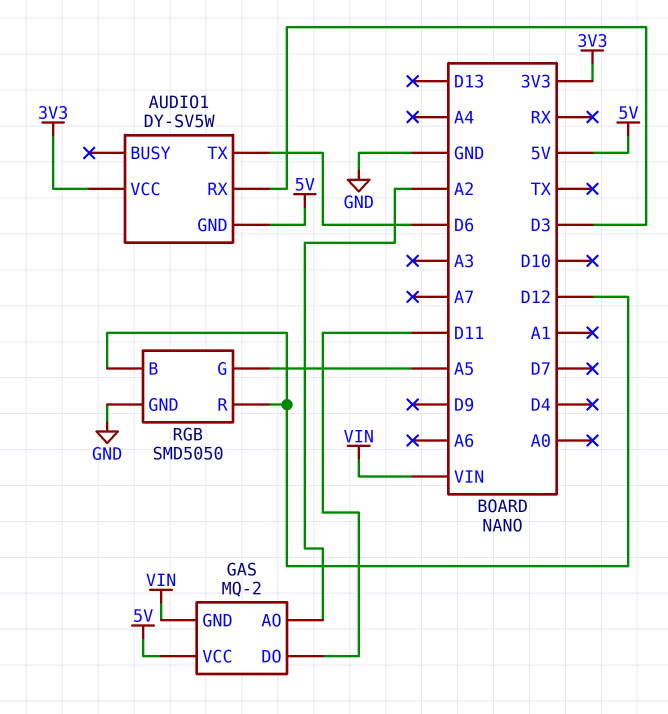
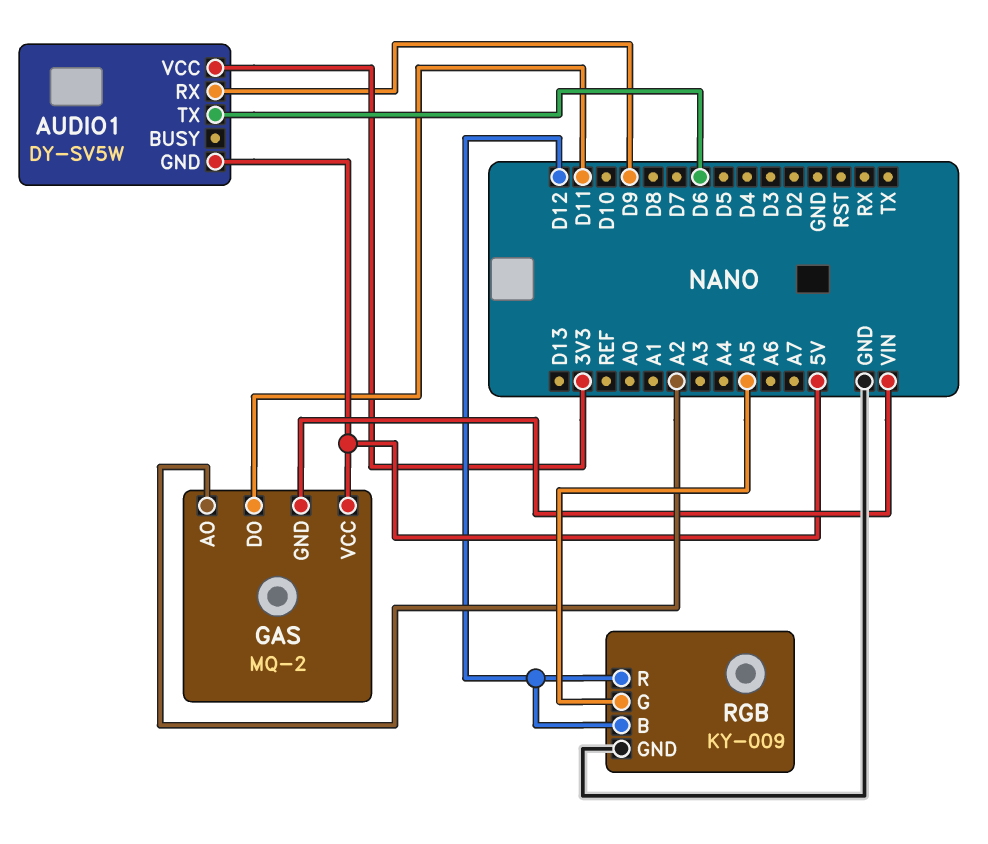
AUDIO1 pin RX: D3 -> D9
RGB: SMD5050 -> KY-009

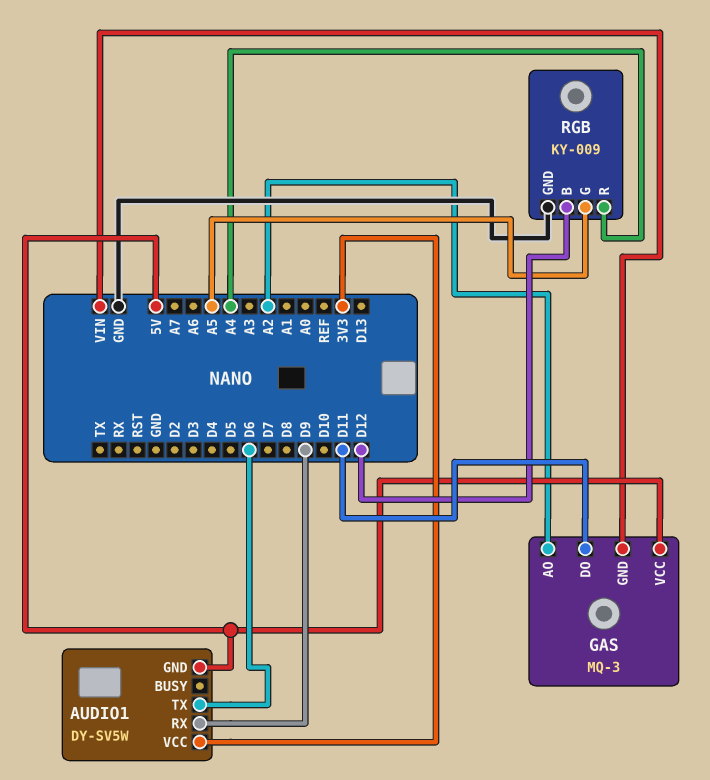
GAS: MQ-2 -> MQ-3
RGB pin R: D12 -> A4

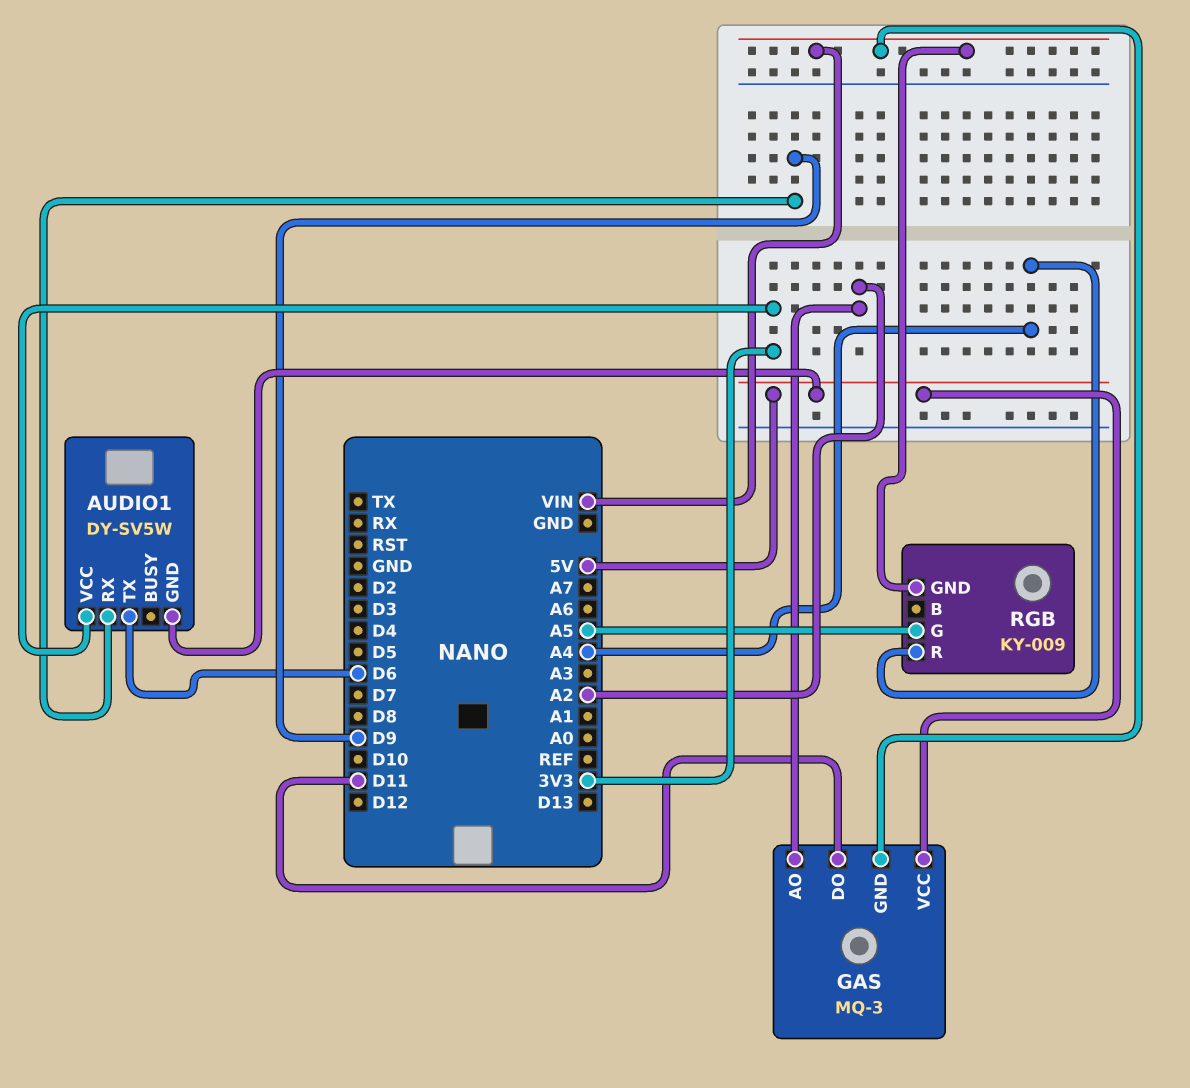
RGB pin B: D12 -> none
RGB pin GND: GND -> VIN

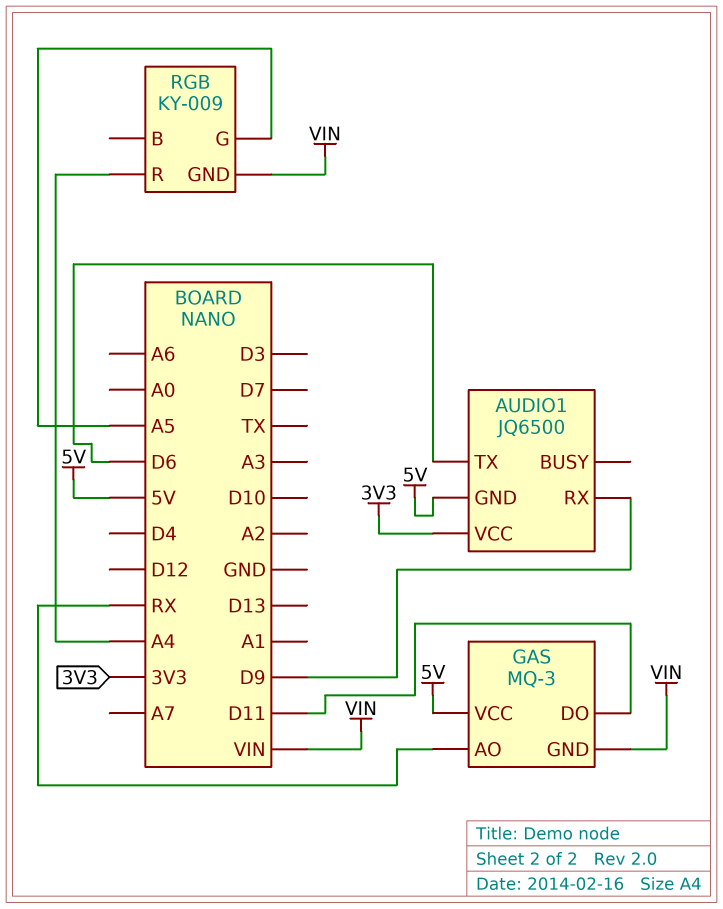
AUDIO1: DY-SV5W -> JQ6500
GAS pin AO: A2 -> RX

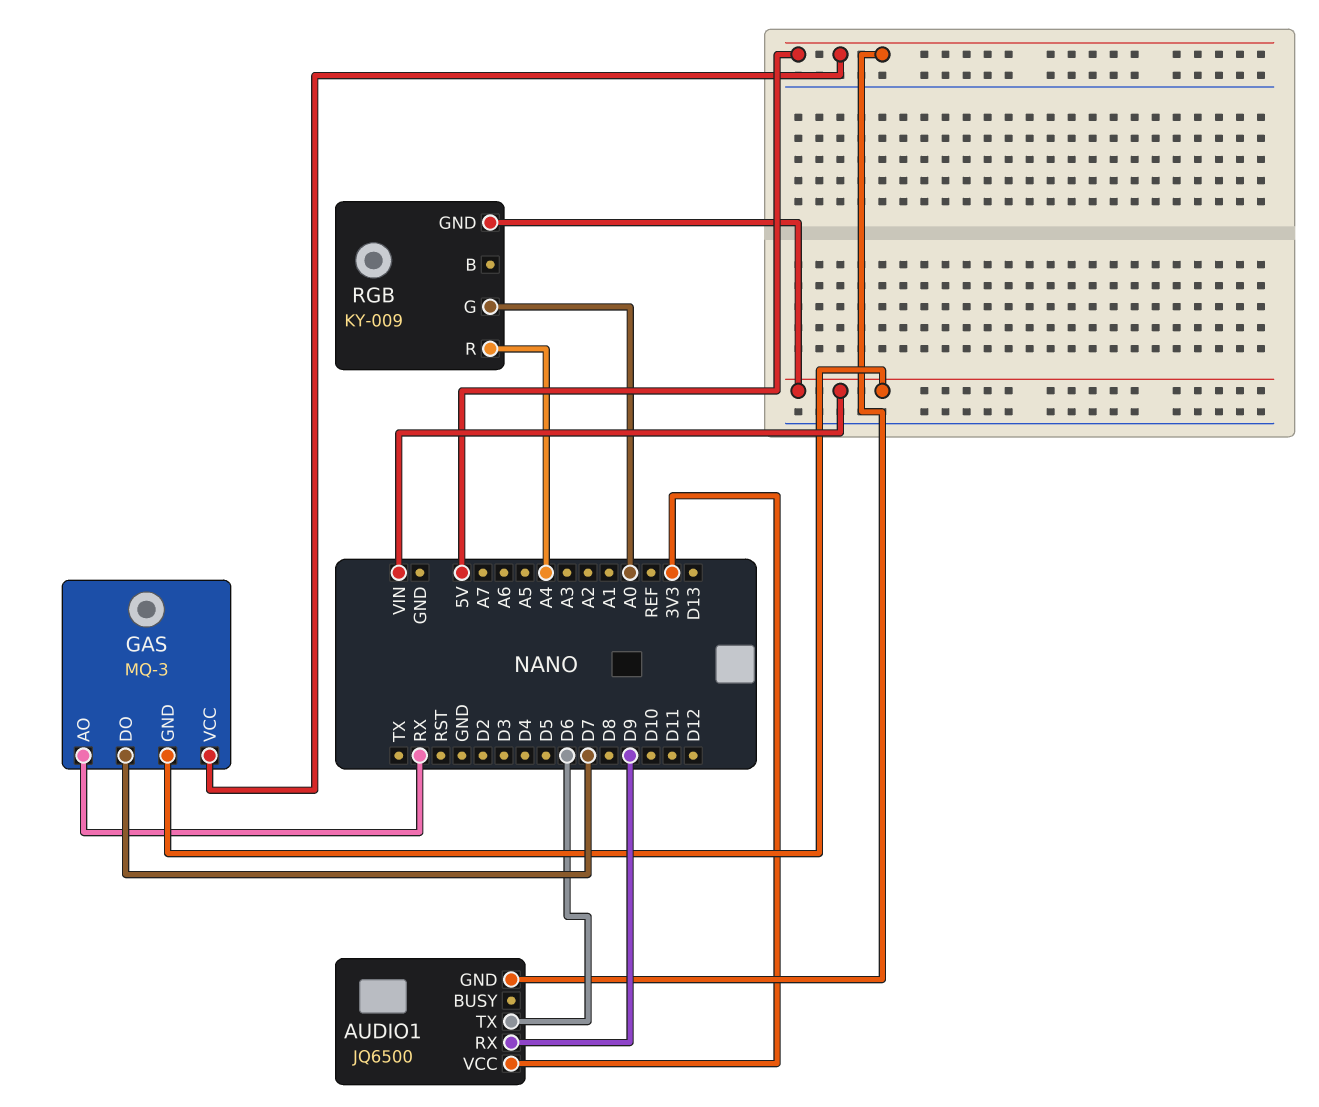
GAS pin DO: D11 -> D7
RGB pin G: A5 -> A0

